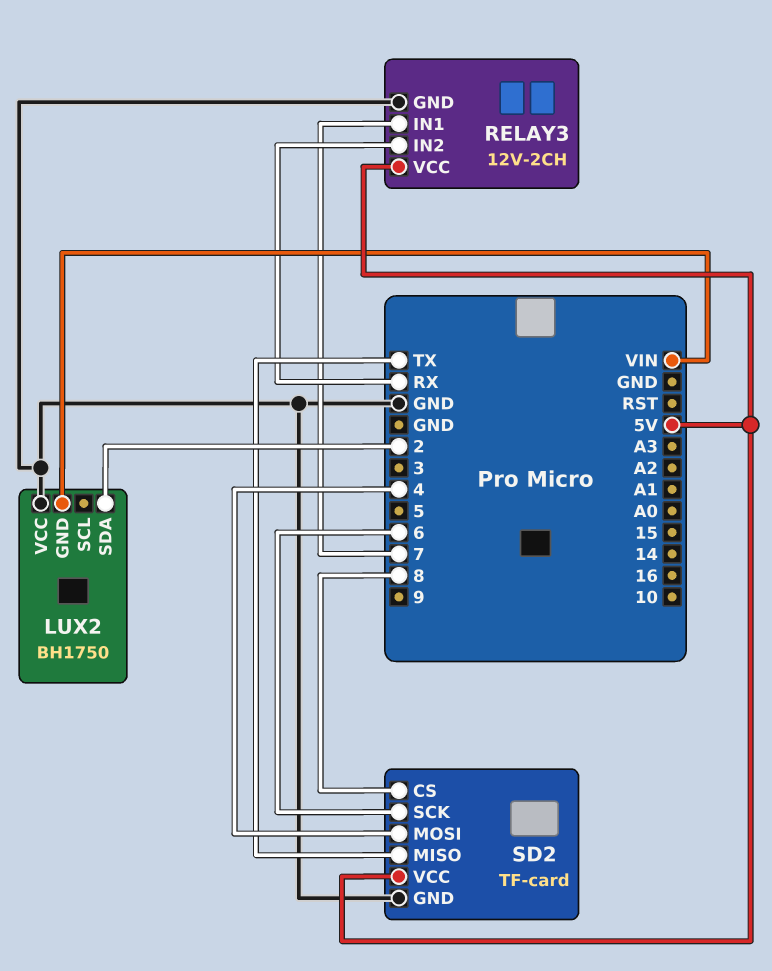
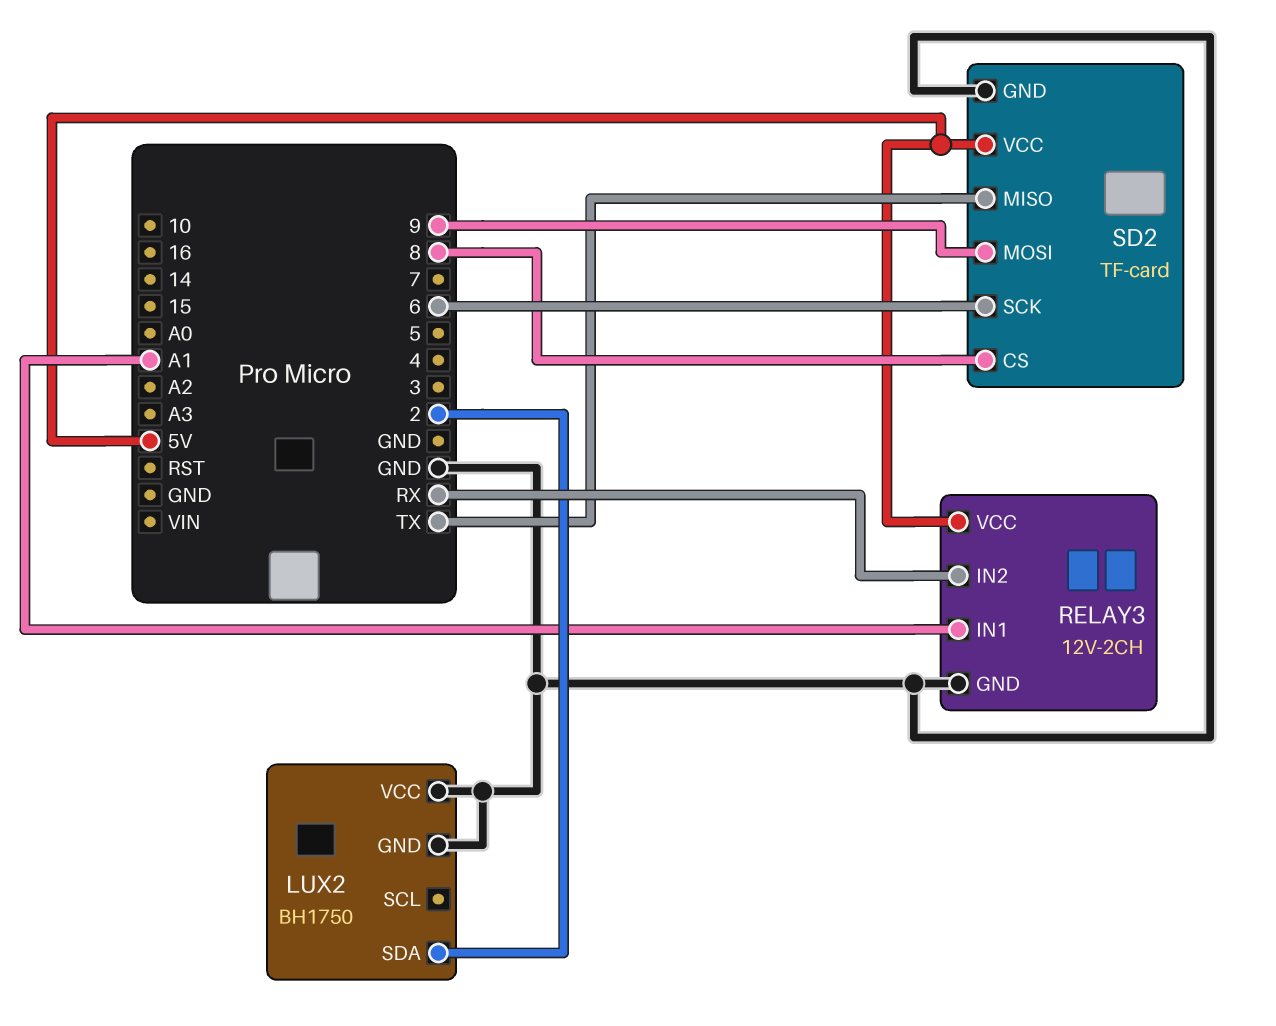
LUX2 pin GND: VIN -> GND
RELAY3 pin IN1: 7 -> A1
SD2 pin MOSI: 4 -> 9

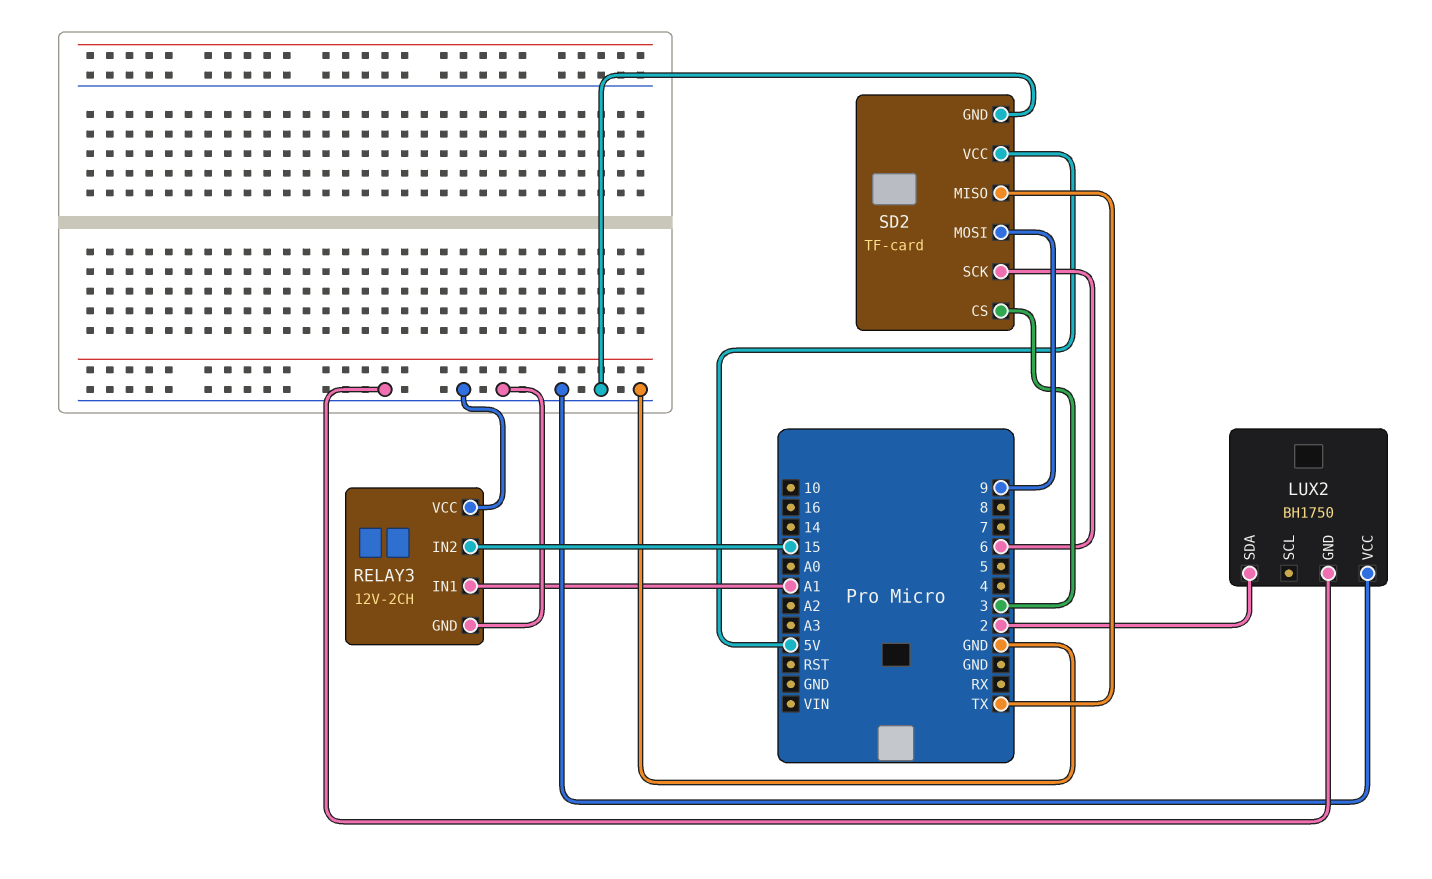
RELAY3 pin IN2: RX -> 15
RELAY3 pin VCC: 5V -> GND
SD2 pin CS: 8 -> 3

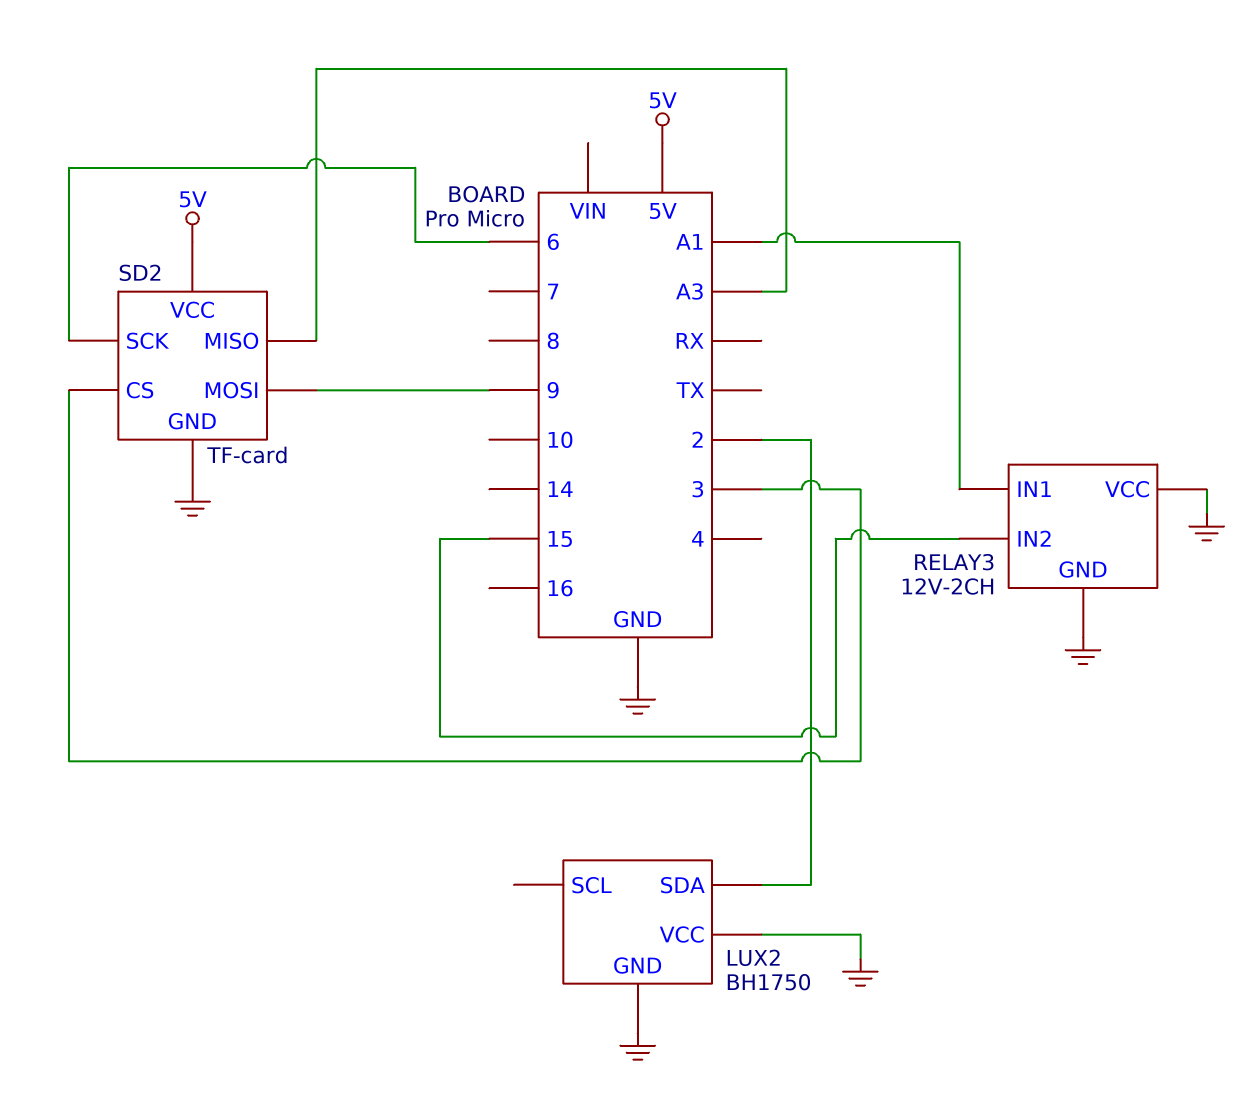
SD2 pin MISO: TX -> A3

